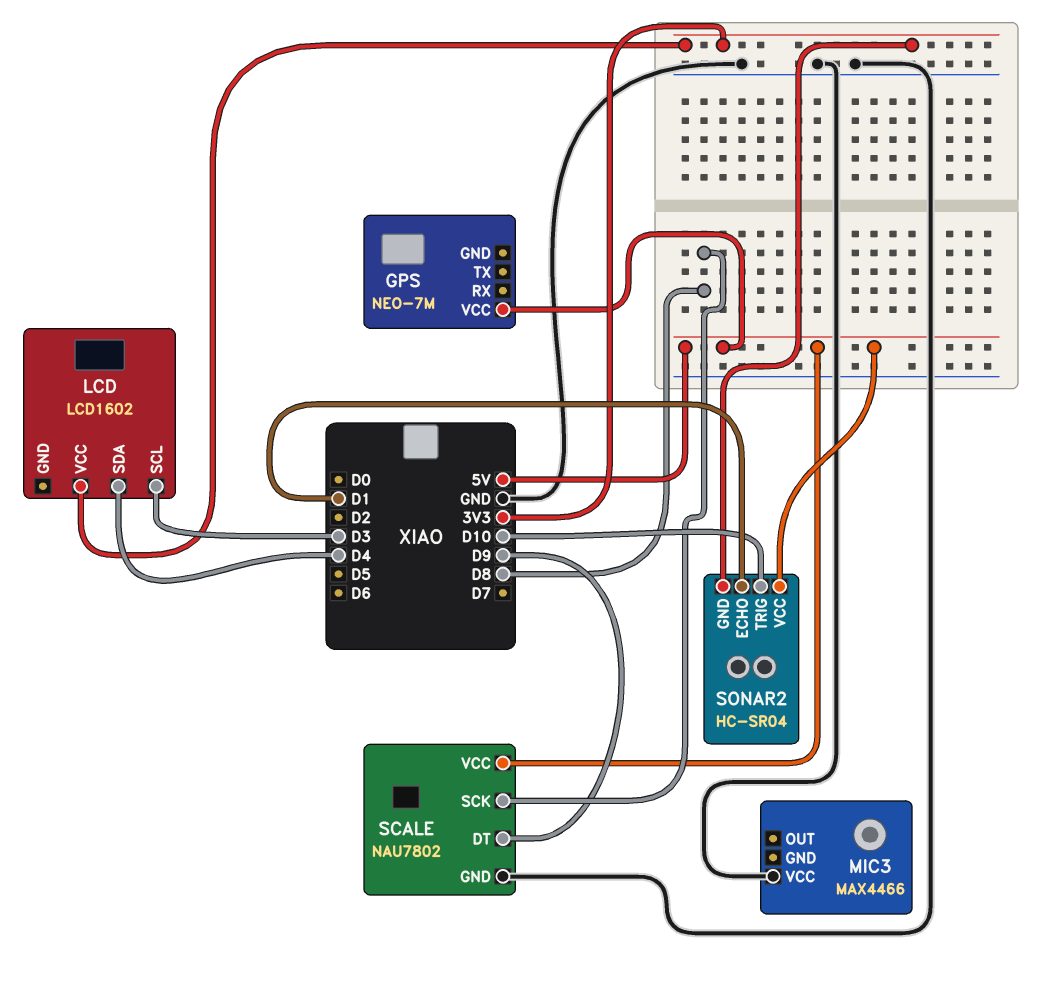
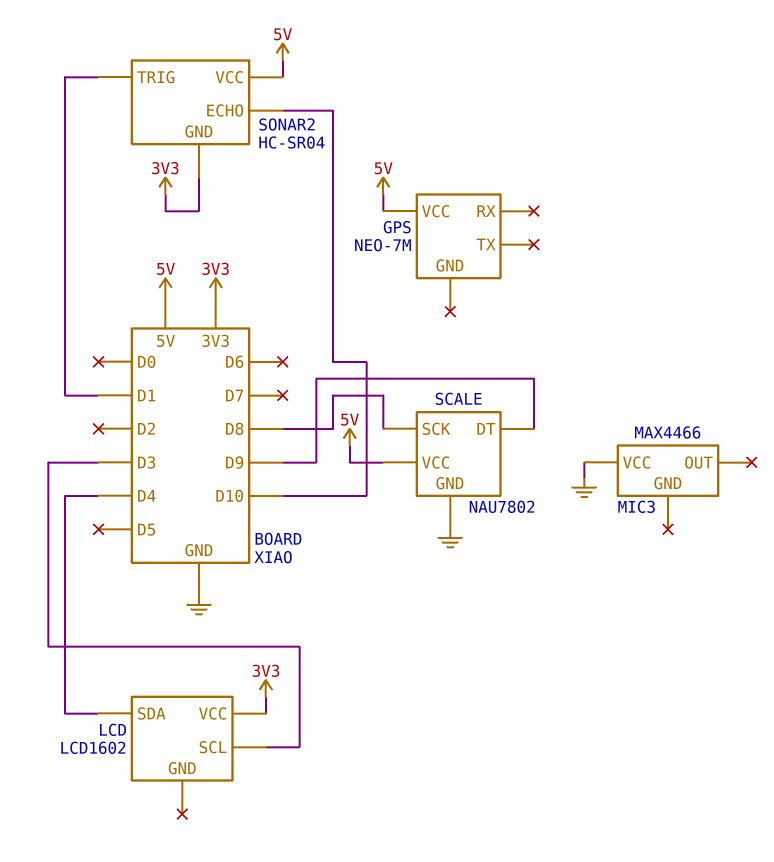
SONAR2 pin ECHO: D1 -> D10
SONAR2 pin TRIG: D10 -> D1

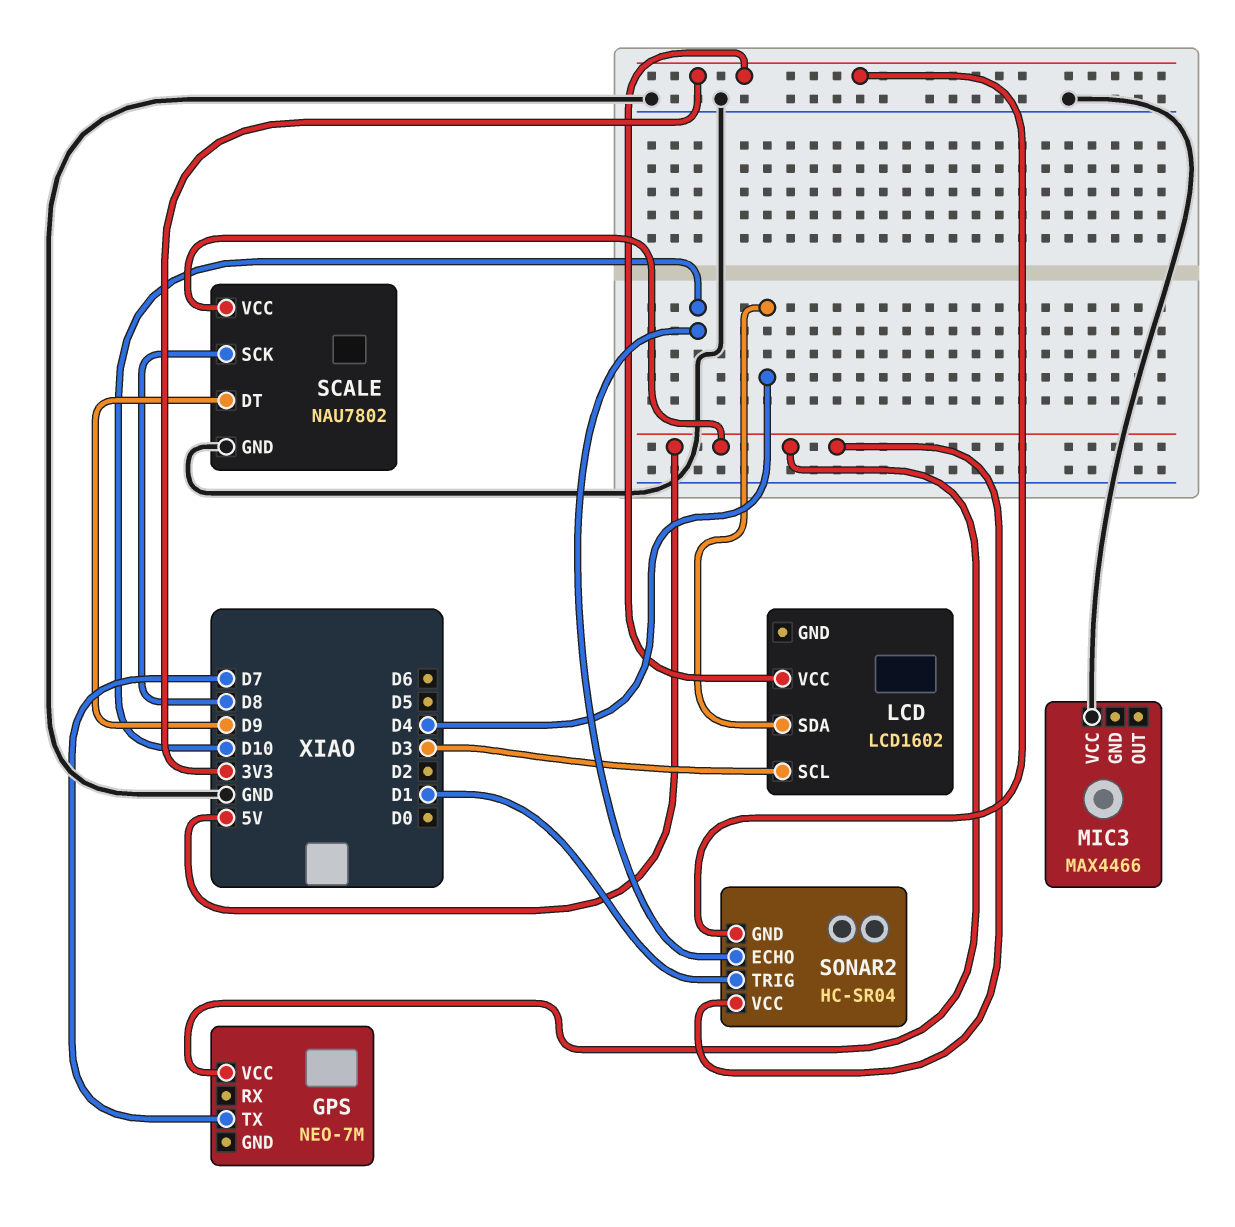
GPS pin TX: none -> D7

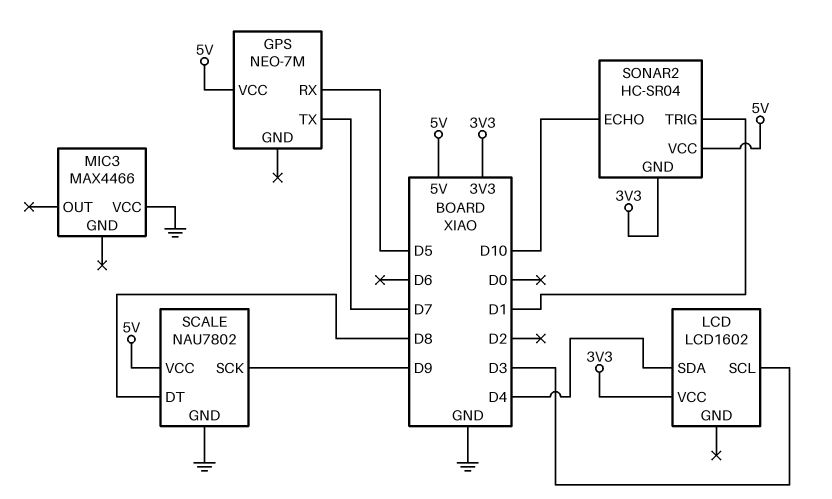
GPS pin RX: none -> D5
SCALE pin DT: D9 -> D8
SCALE pin SCK: D8 -> D9

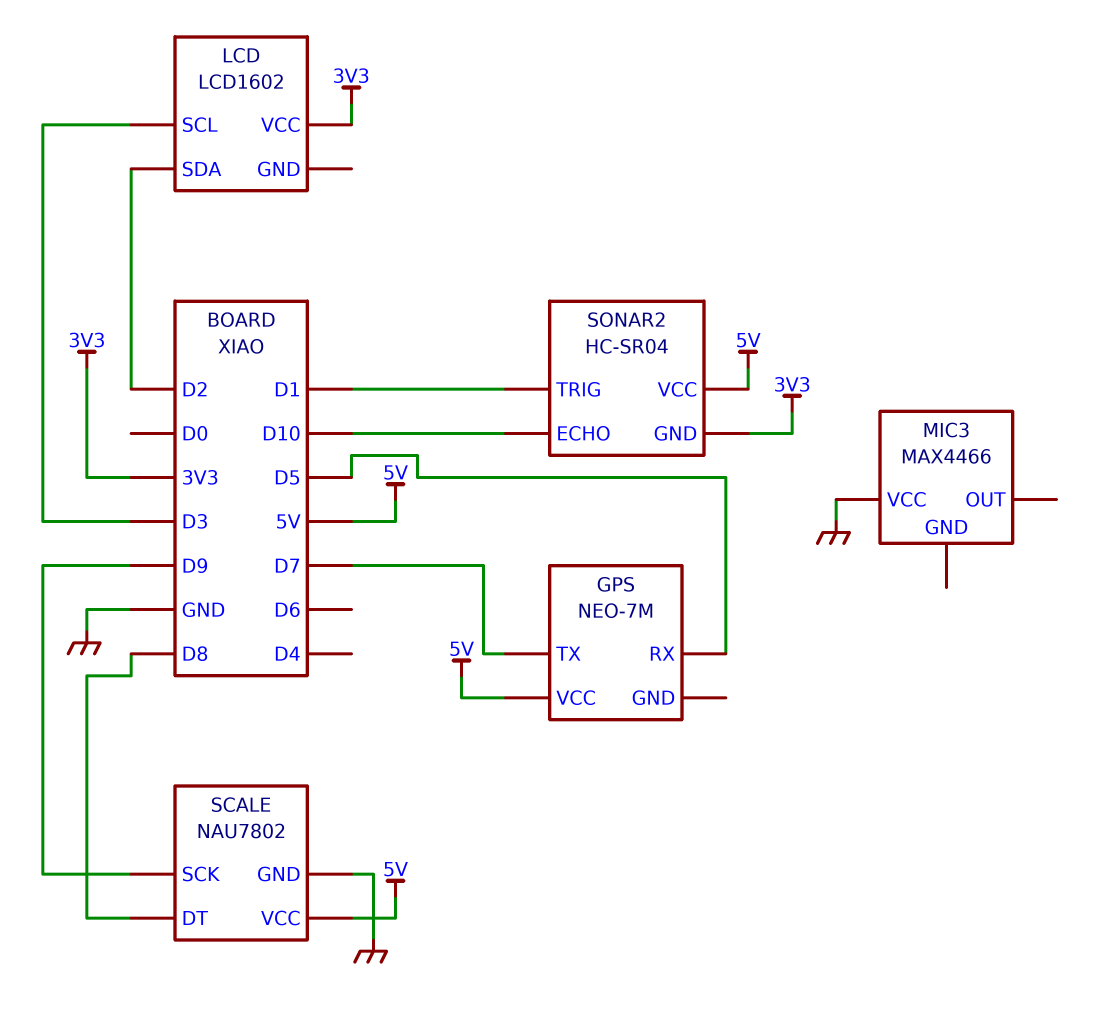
LCD pin SDA: D4 -> D2

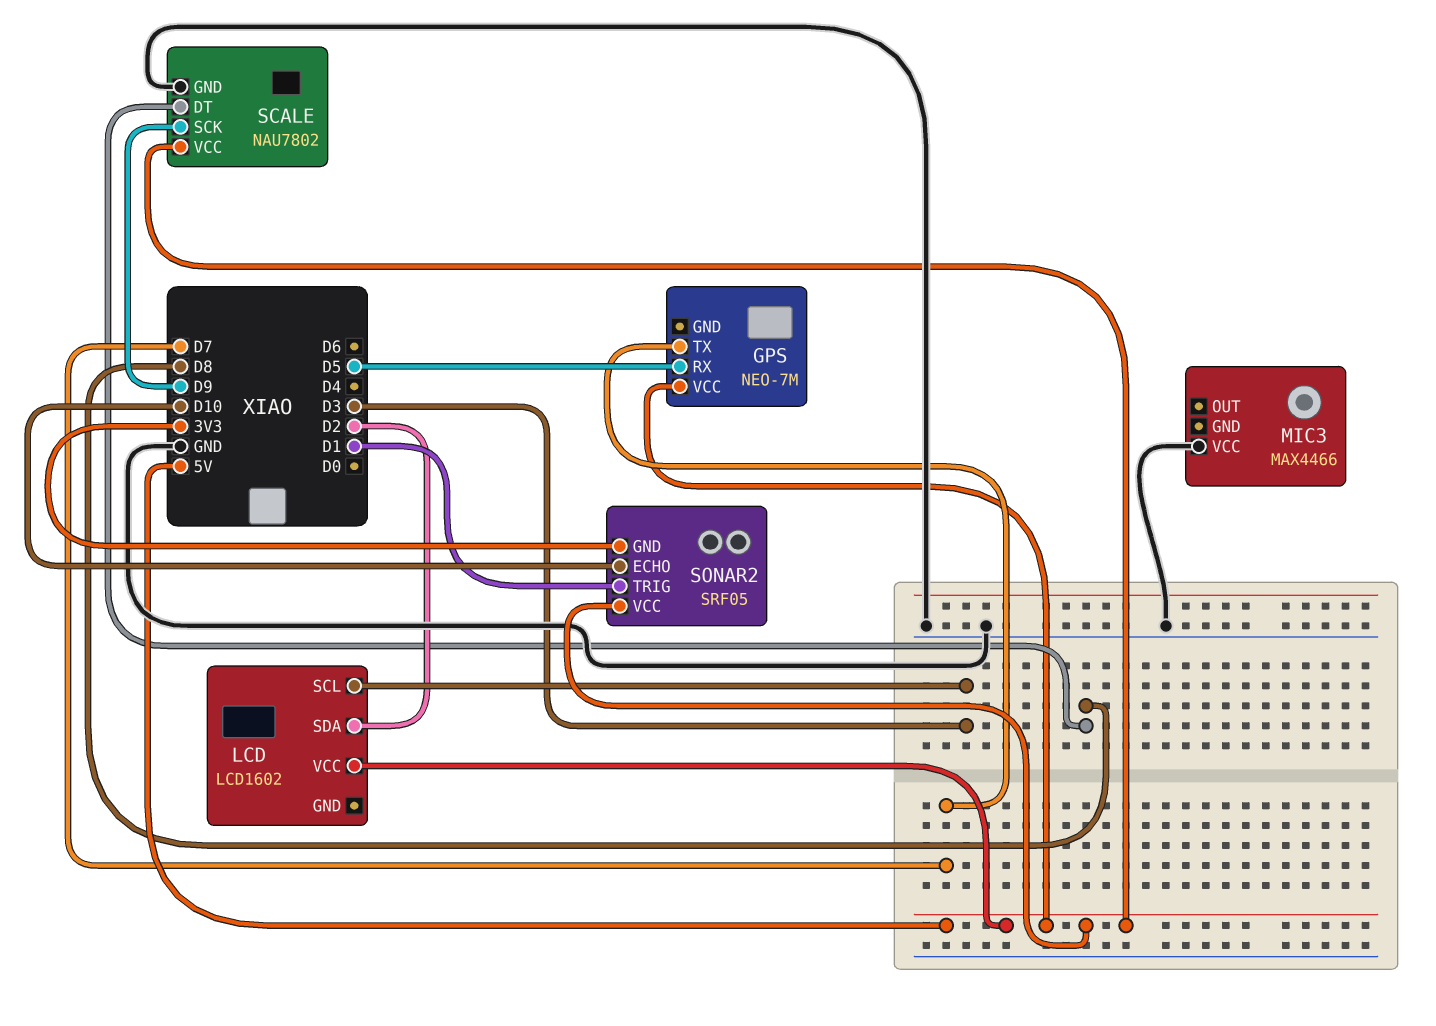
LCD pin VCC: 3V3 -> 5V
SONAR2: HC-SR04 -> SRF05

